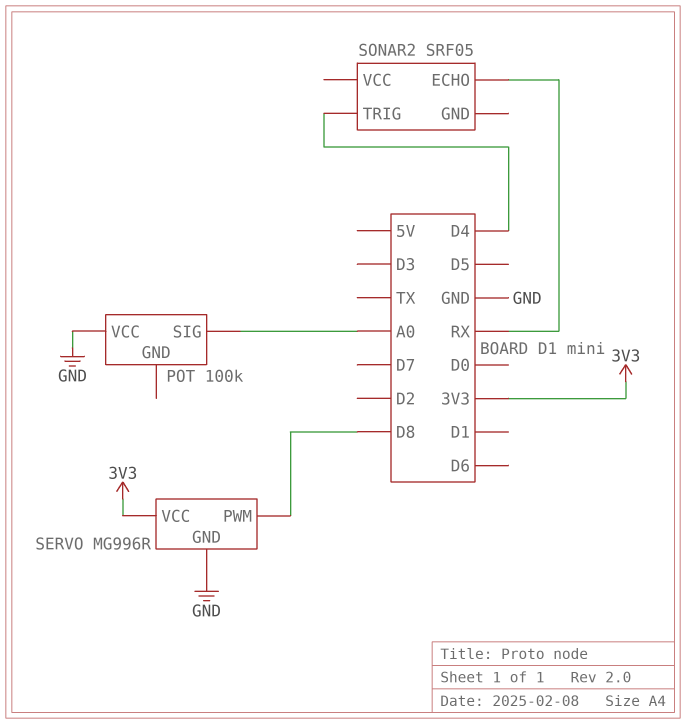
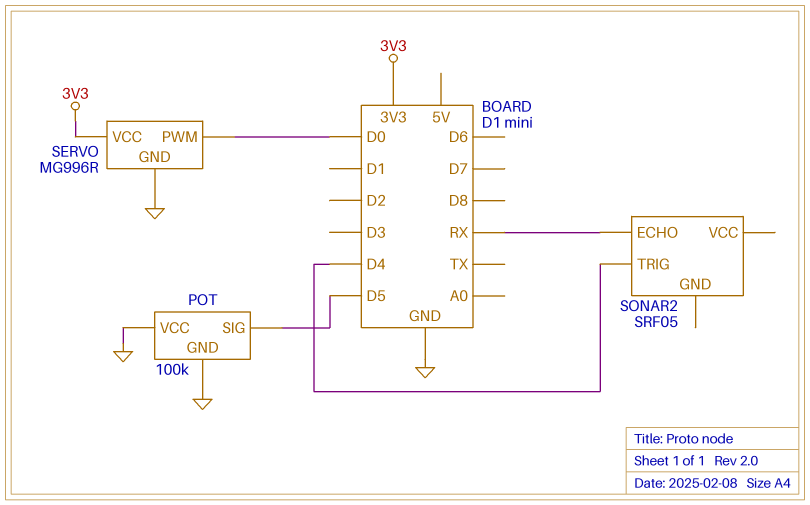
POT pin GND: none -> GND
POT pin SIG: A0 -> D5
SERVO pin PWM: D8 -> D0

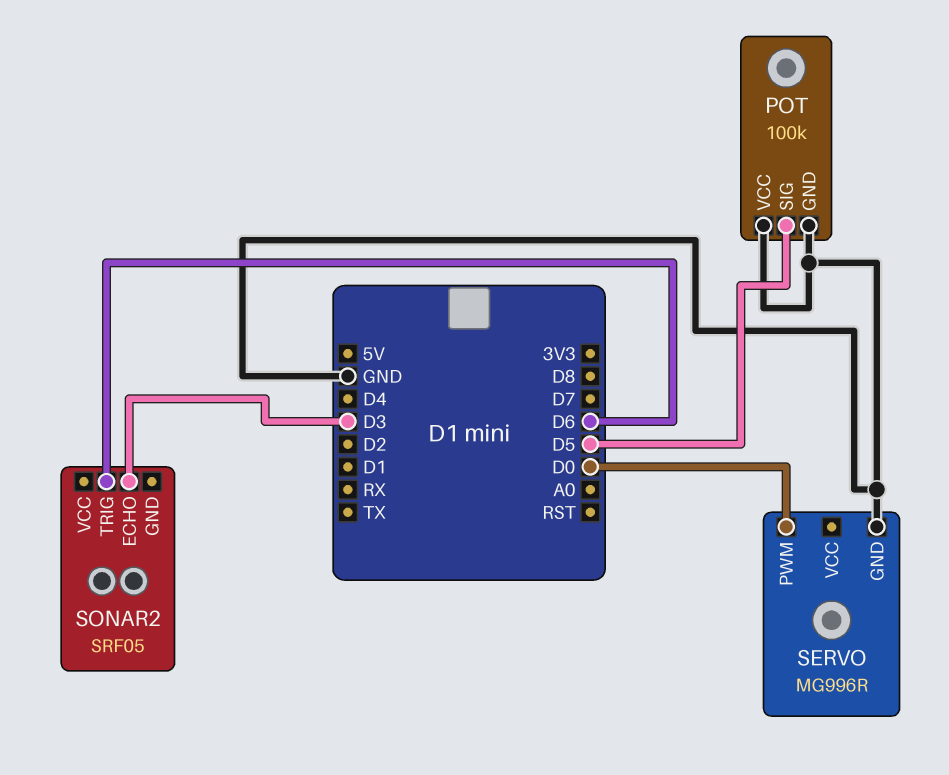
SERVO pin VCC: 3V3 -> none
SONAR2 pin ECHO: RX -> D3
SONAR2 pin TRIG: D4 -> D6

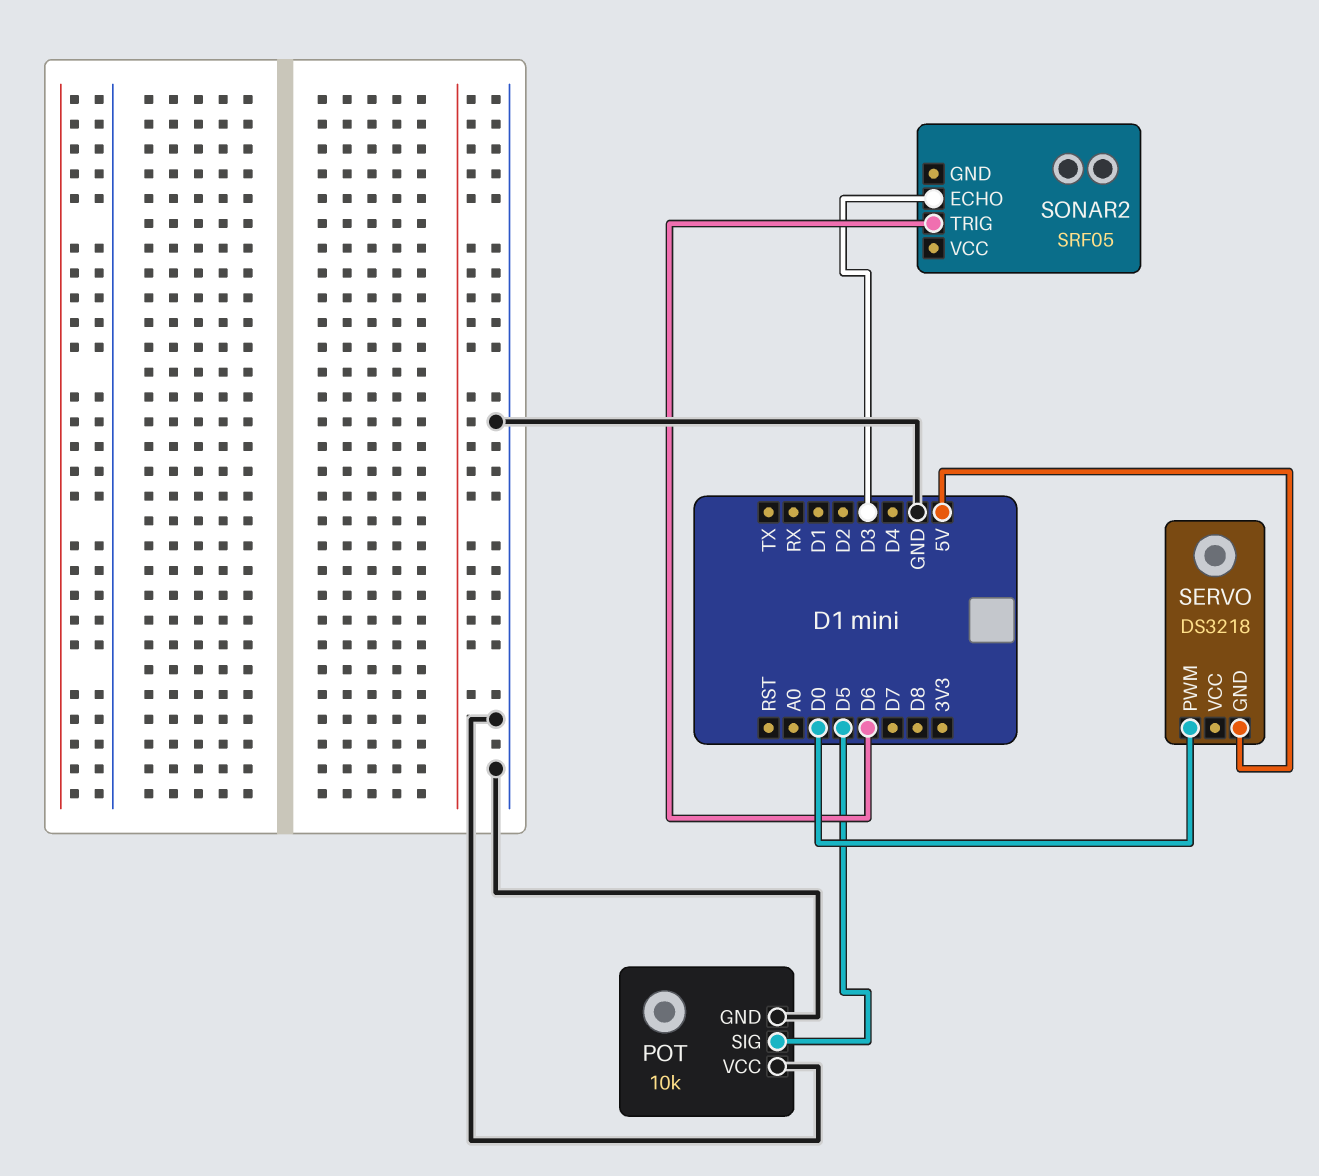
POT: 100k -> 10k
SERVO: MG996R -> DS3218
SERVO pin GND: GND -> 5V

